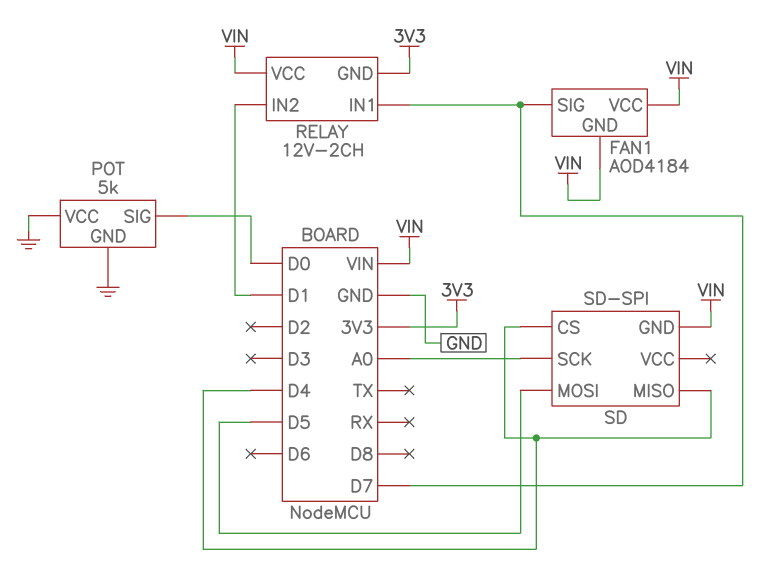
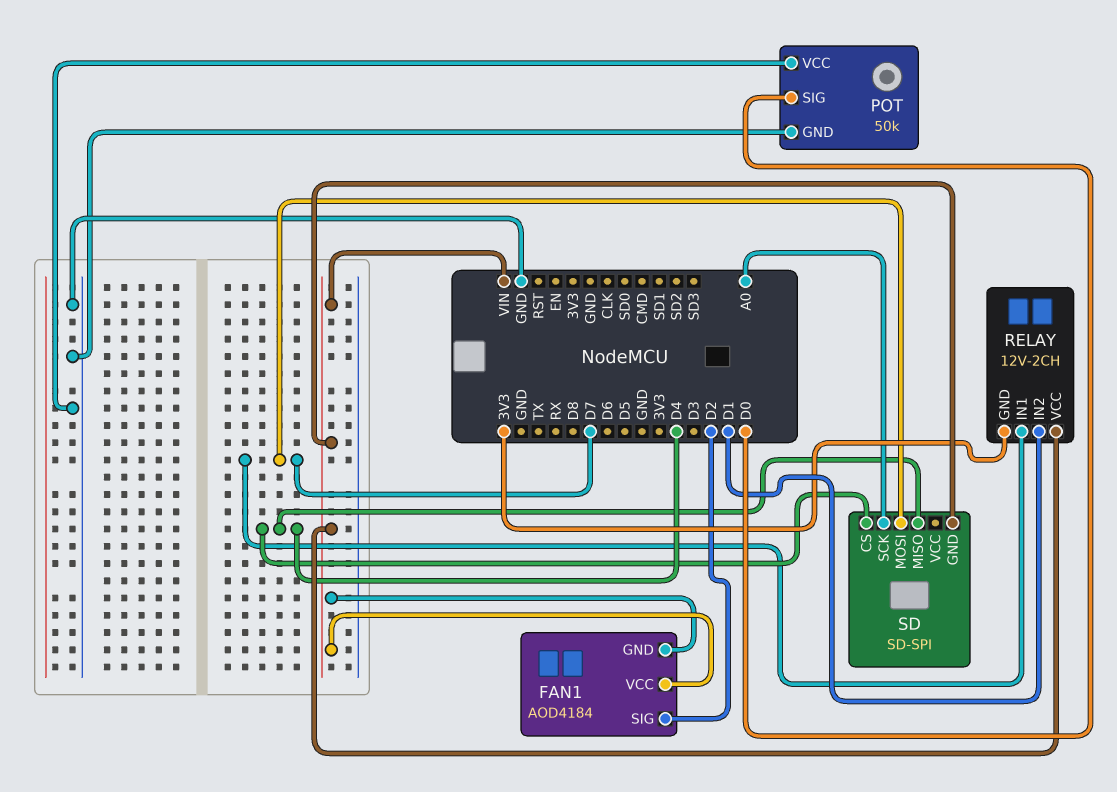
FAN1 pin SIG: D7 -> D2
POT: 5k -> 50k
SD pin MOSI: D5 -> D7

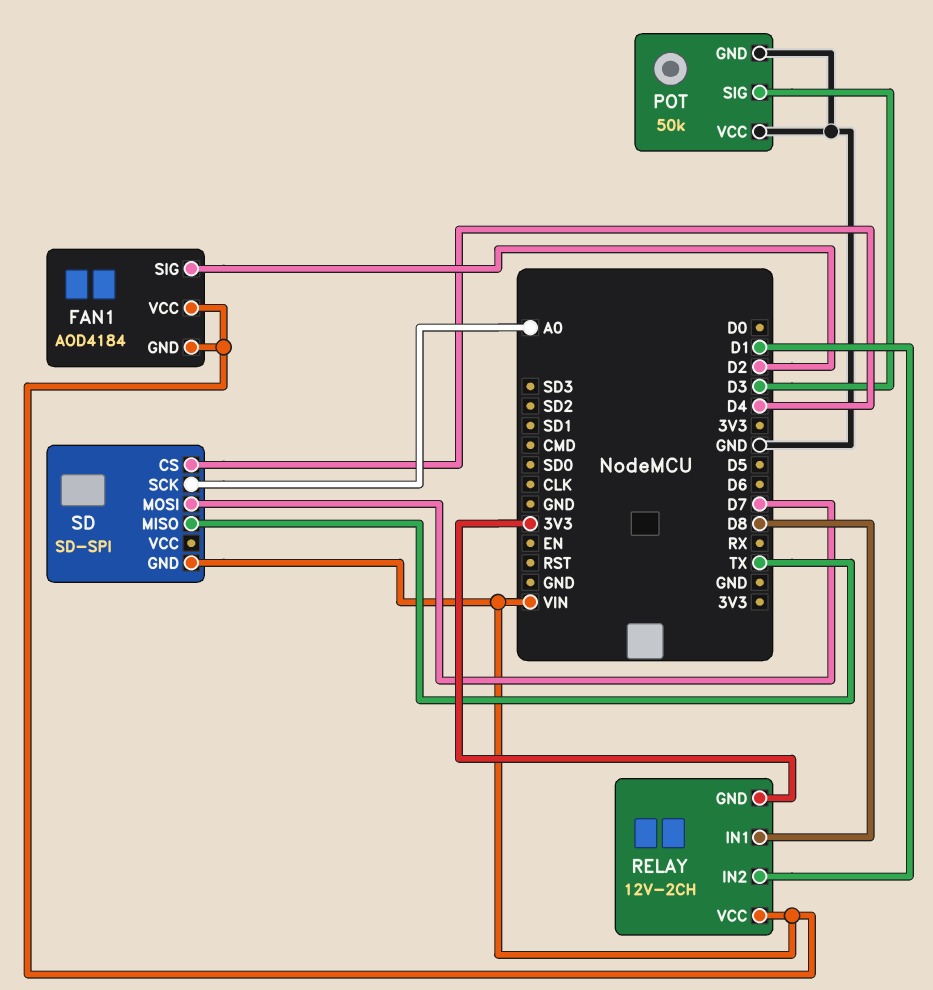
POT pin SIG: D0 -> D3
RELAY pin IN1: D7 -> D8
SD pin MISO: D4 -> TX

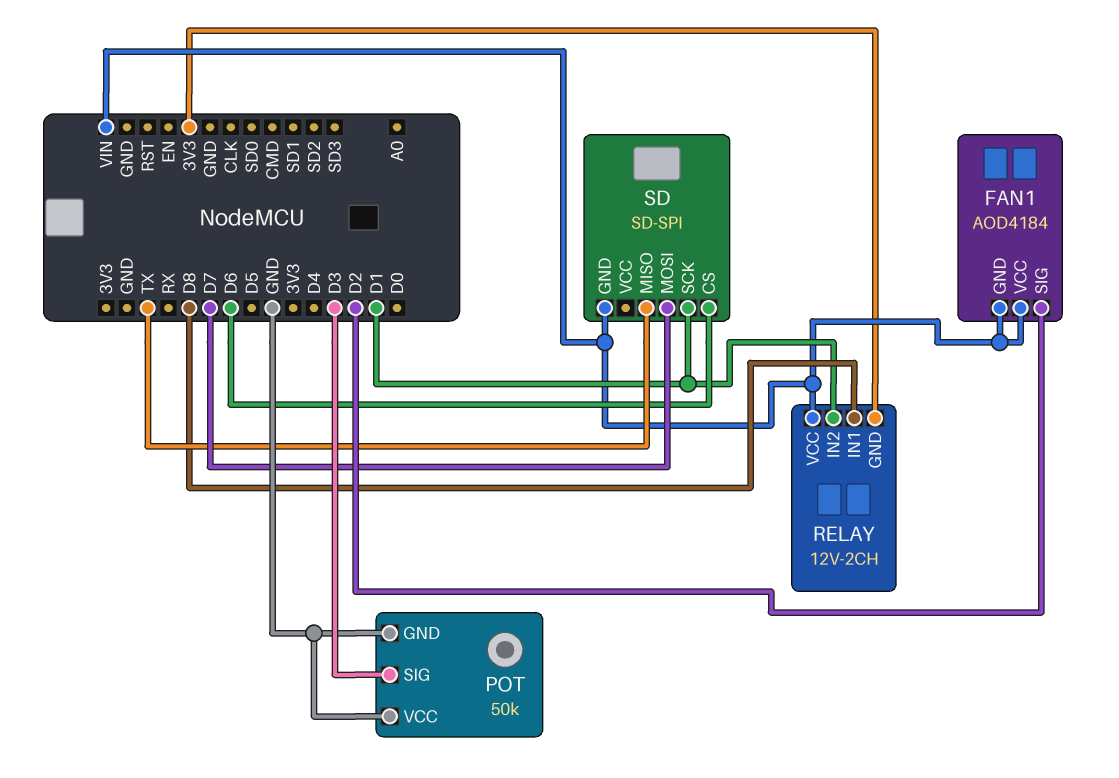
SD pin CS: D4 -> D6
SD pin SCK: A0 -> D1

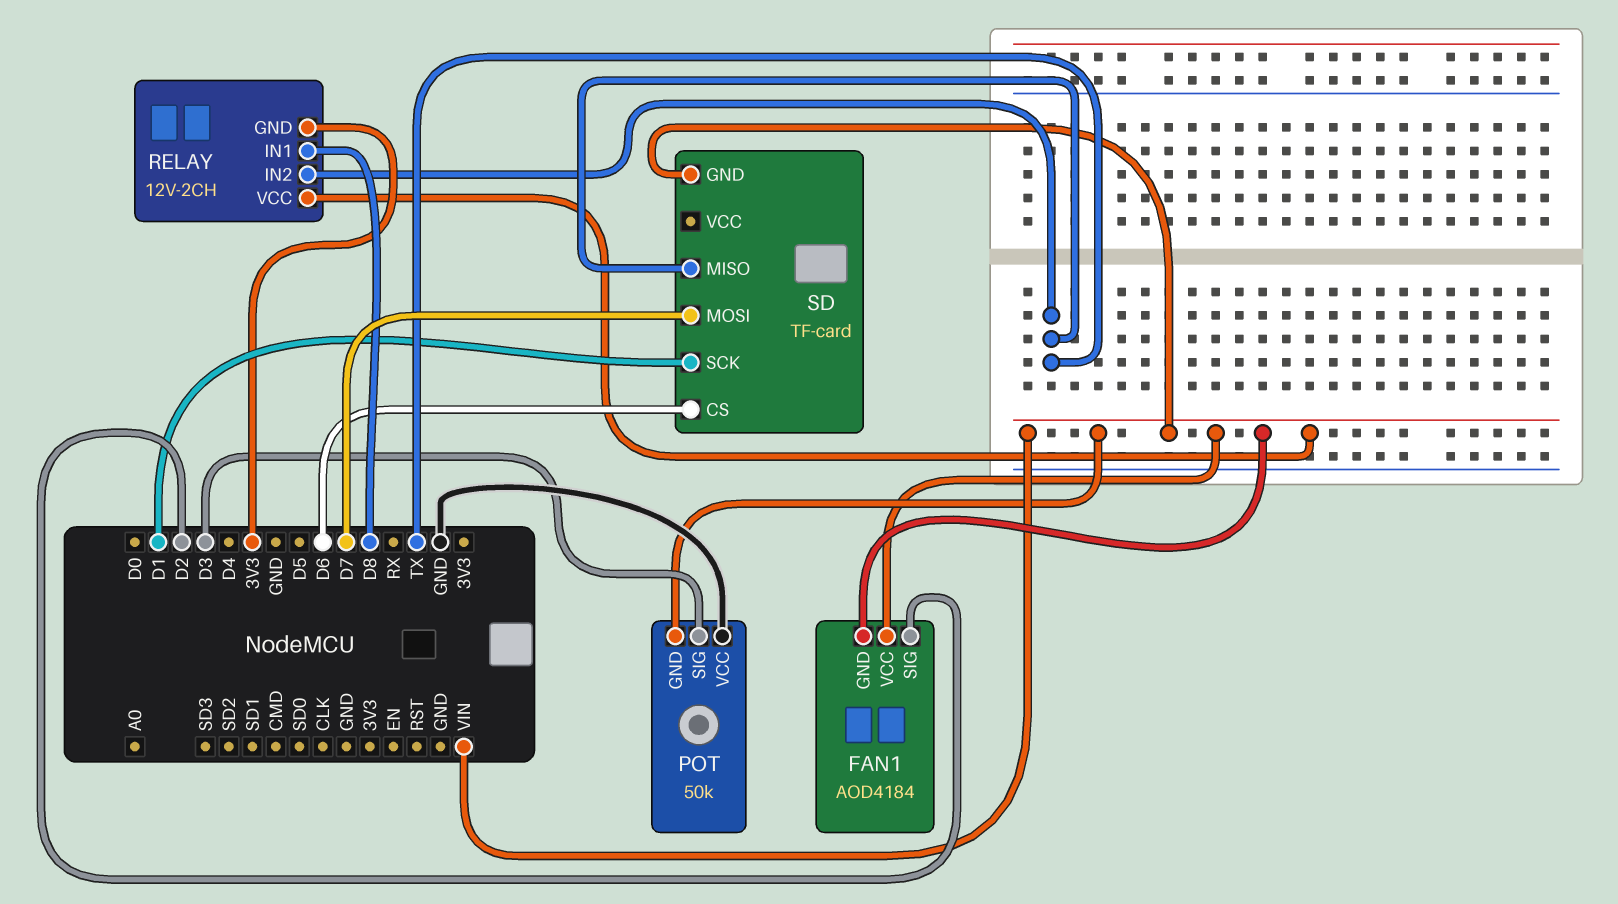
POT pin GND: GND -> VIN
RELAY pin IN2: D1 -> TX
SD: SD-SPI -> TF-card

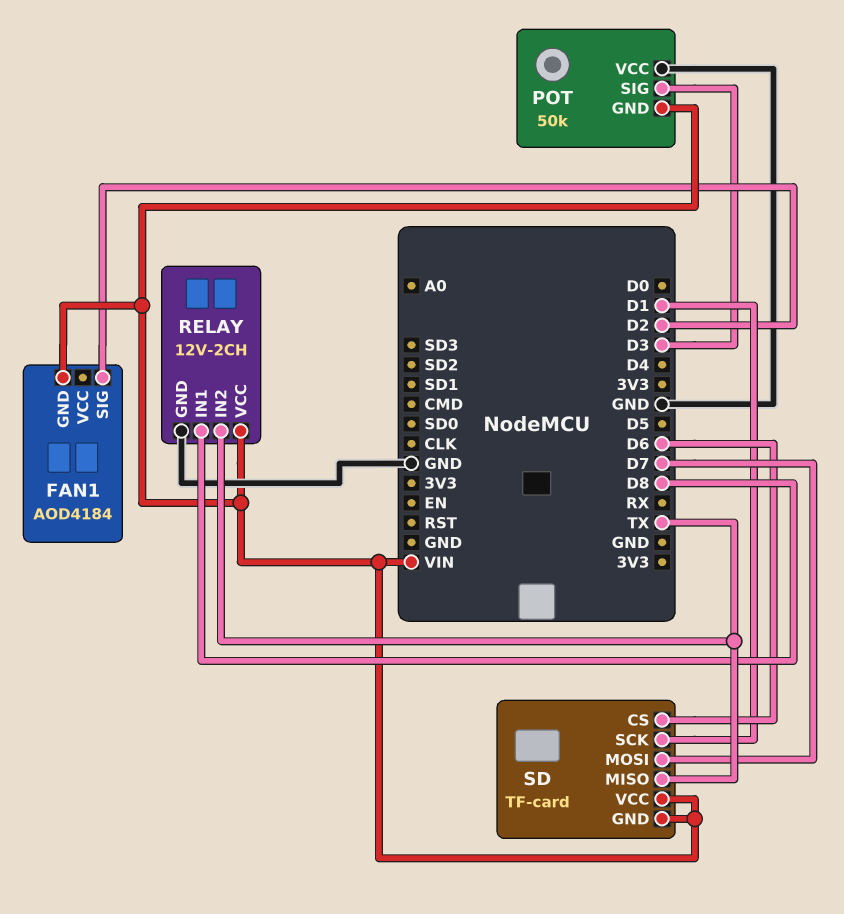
FAN1 pin VCC: VIN -> none
RELAY pin GND: 3V3 -> GND
SD pin VCC: none -> VIN

